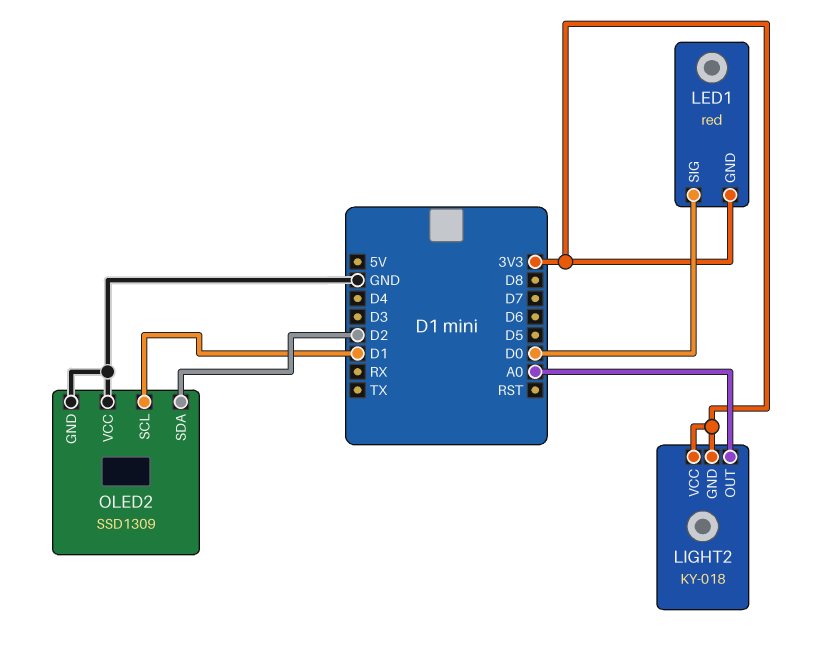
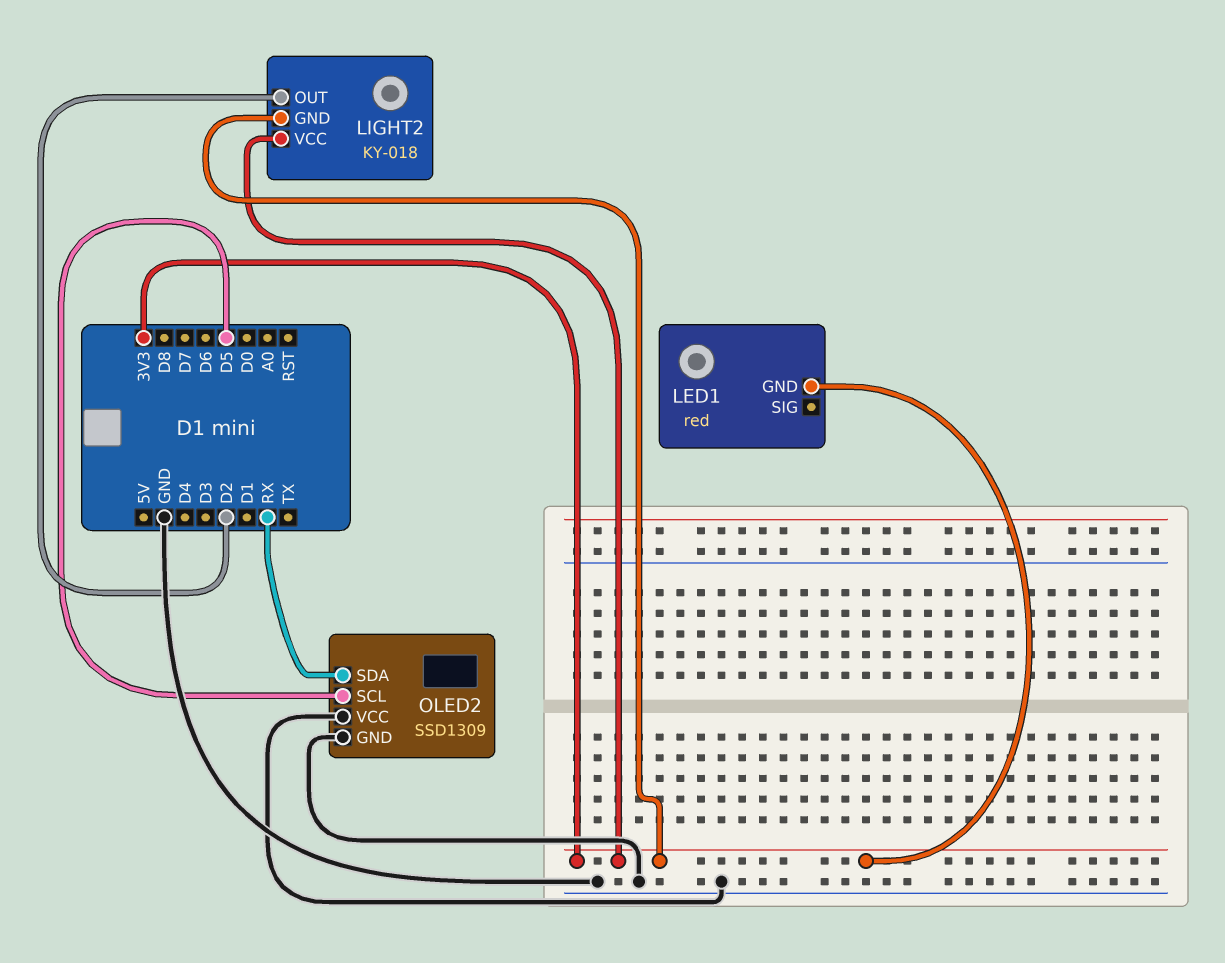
LED1 pin SIG: D0 -> none
LIGHT2 pin OUT: A0 -> D2
OLED2 pin SCL: D1 -> D5
OLED2 pin SDA: D2 -> RX

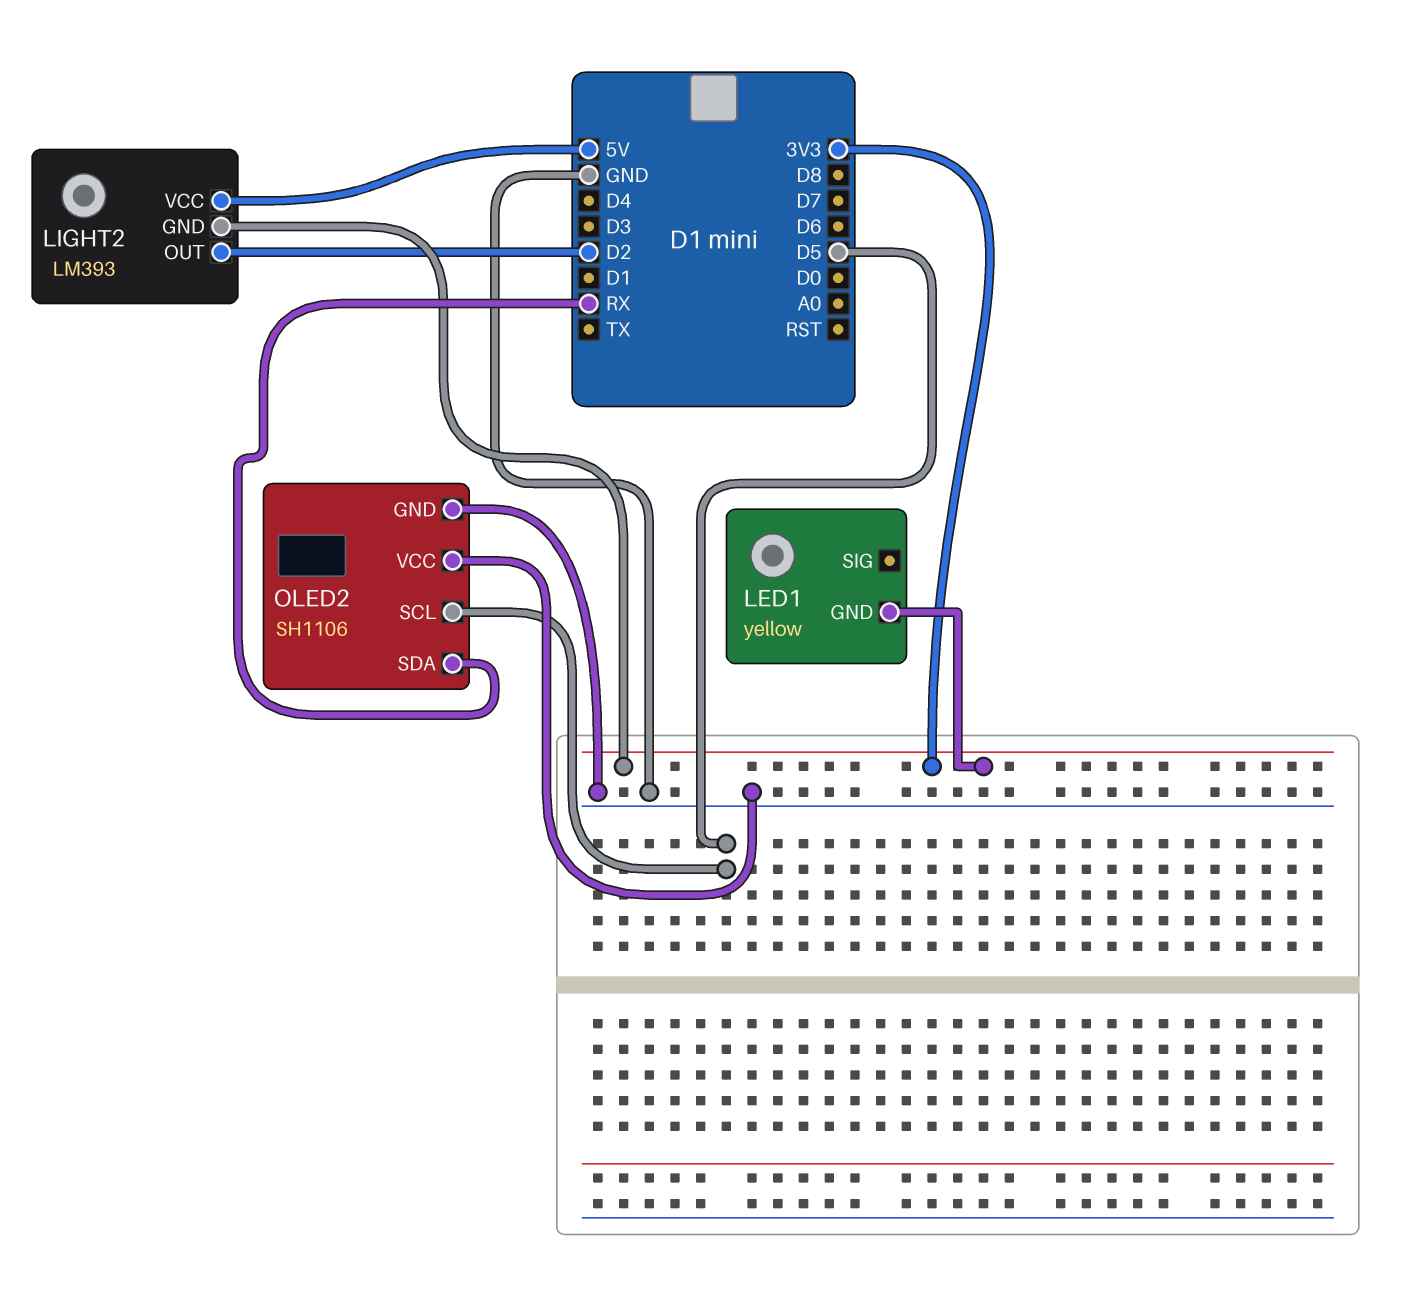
LED1: red -> yellow
LIGHT2: KY-018 -> LM393
LIGHT2 pin VCC: 3V3 -> 5V
OLED2: SSD1309 -> SH1106

